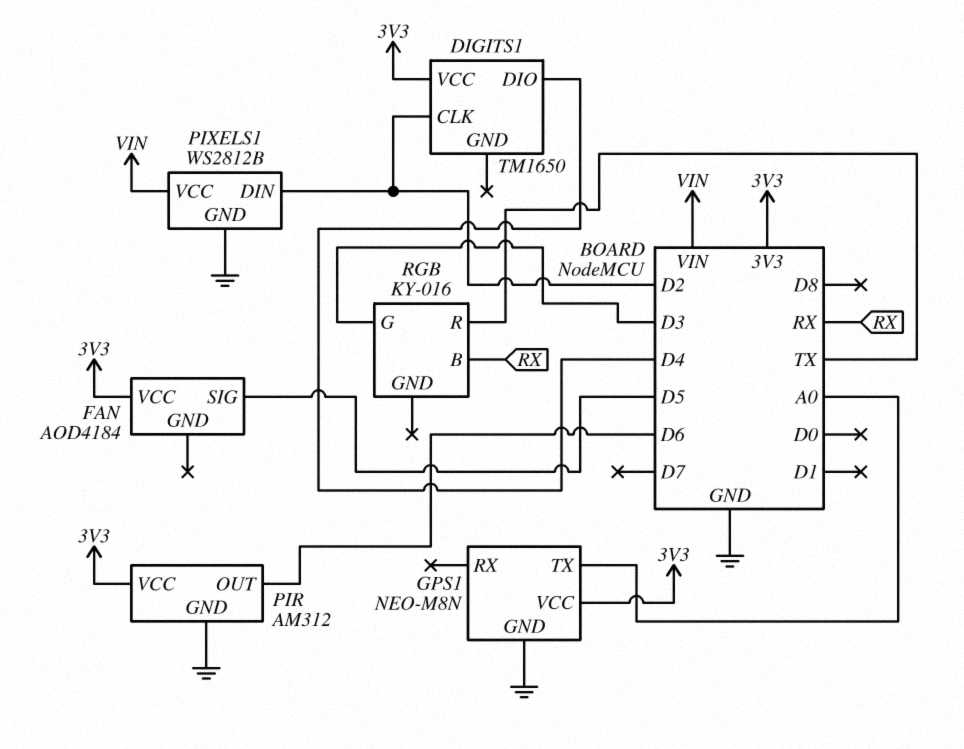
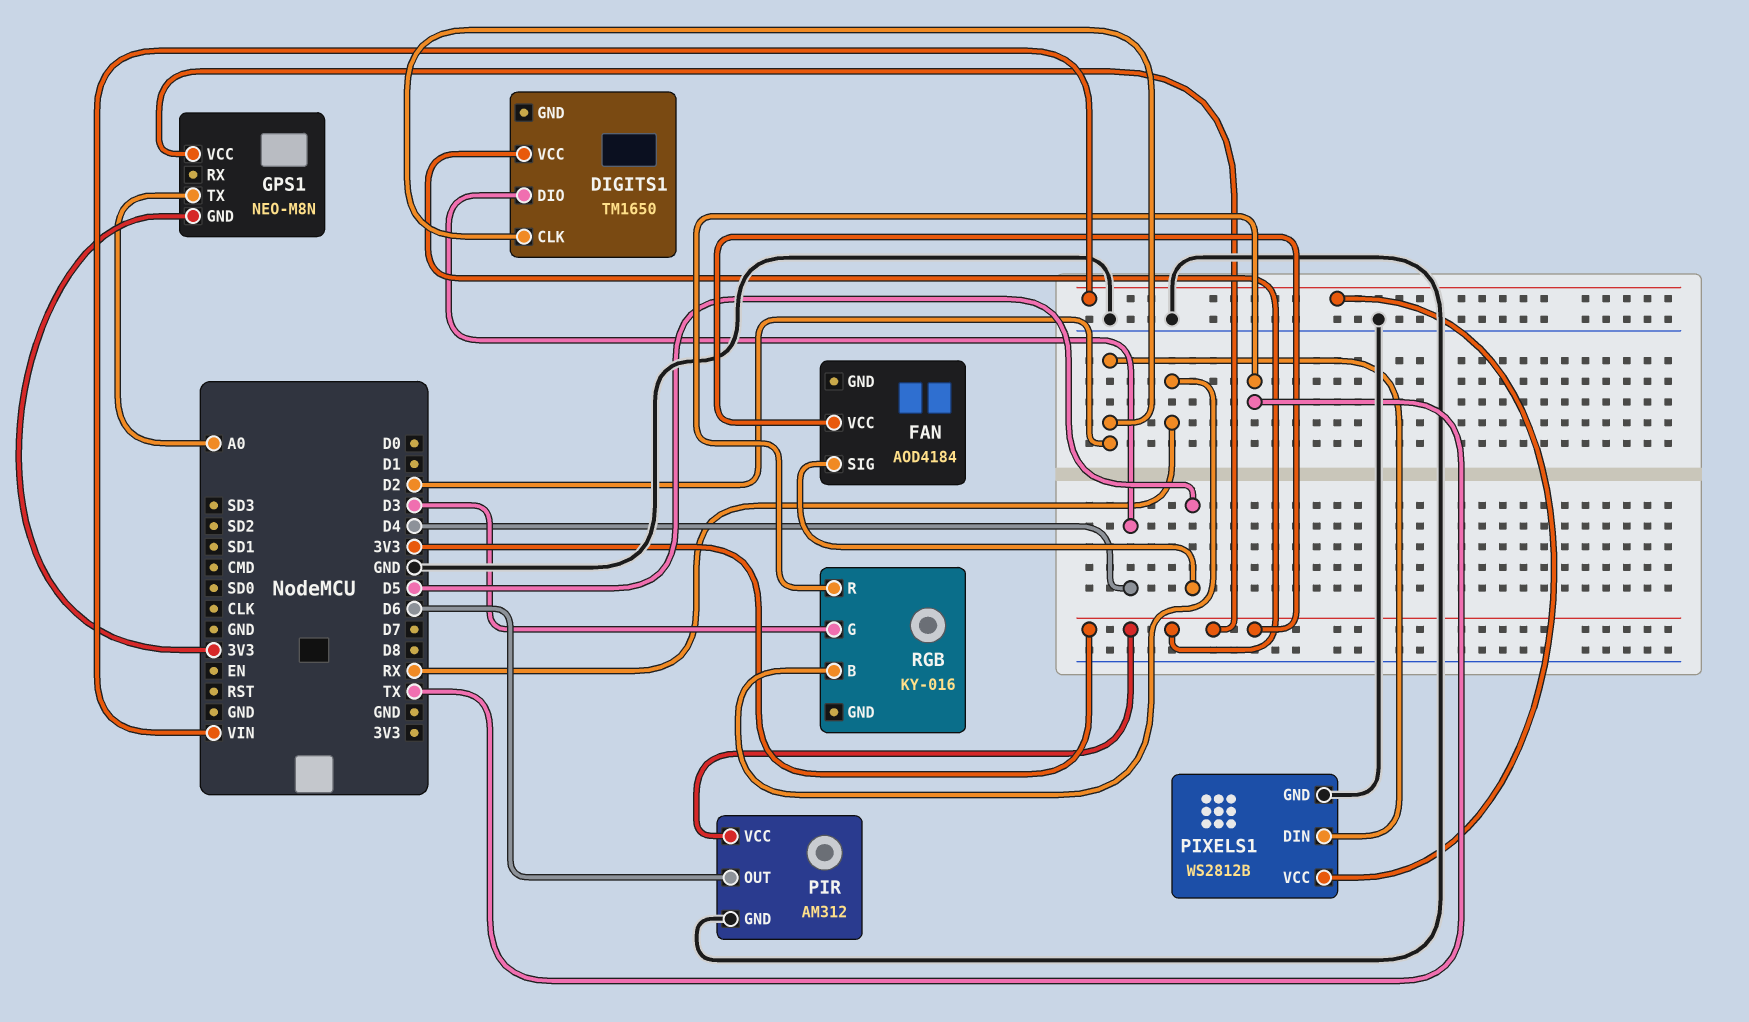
GPS1 pin GND: GND -> 3V3

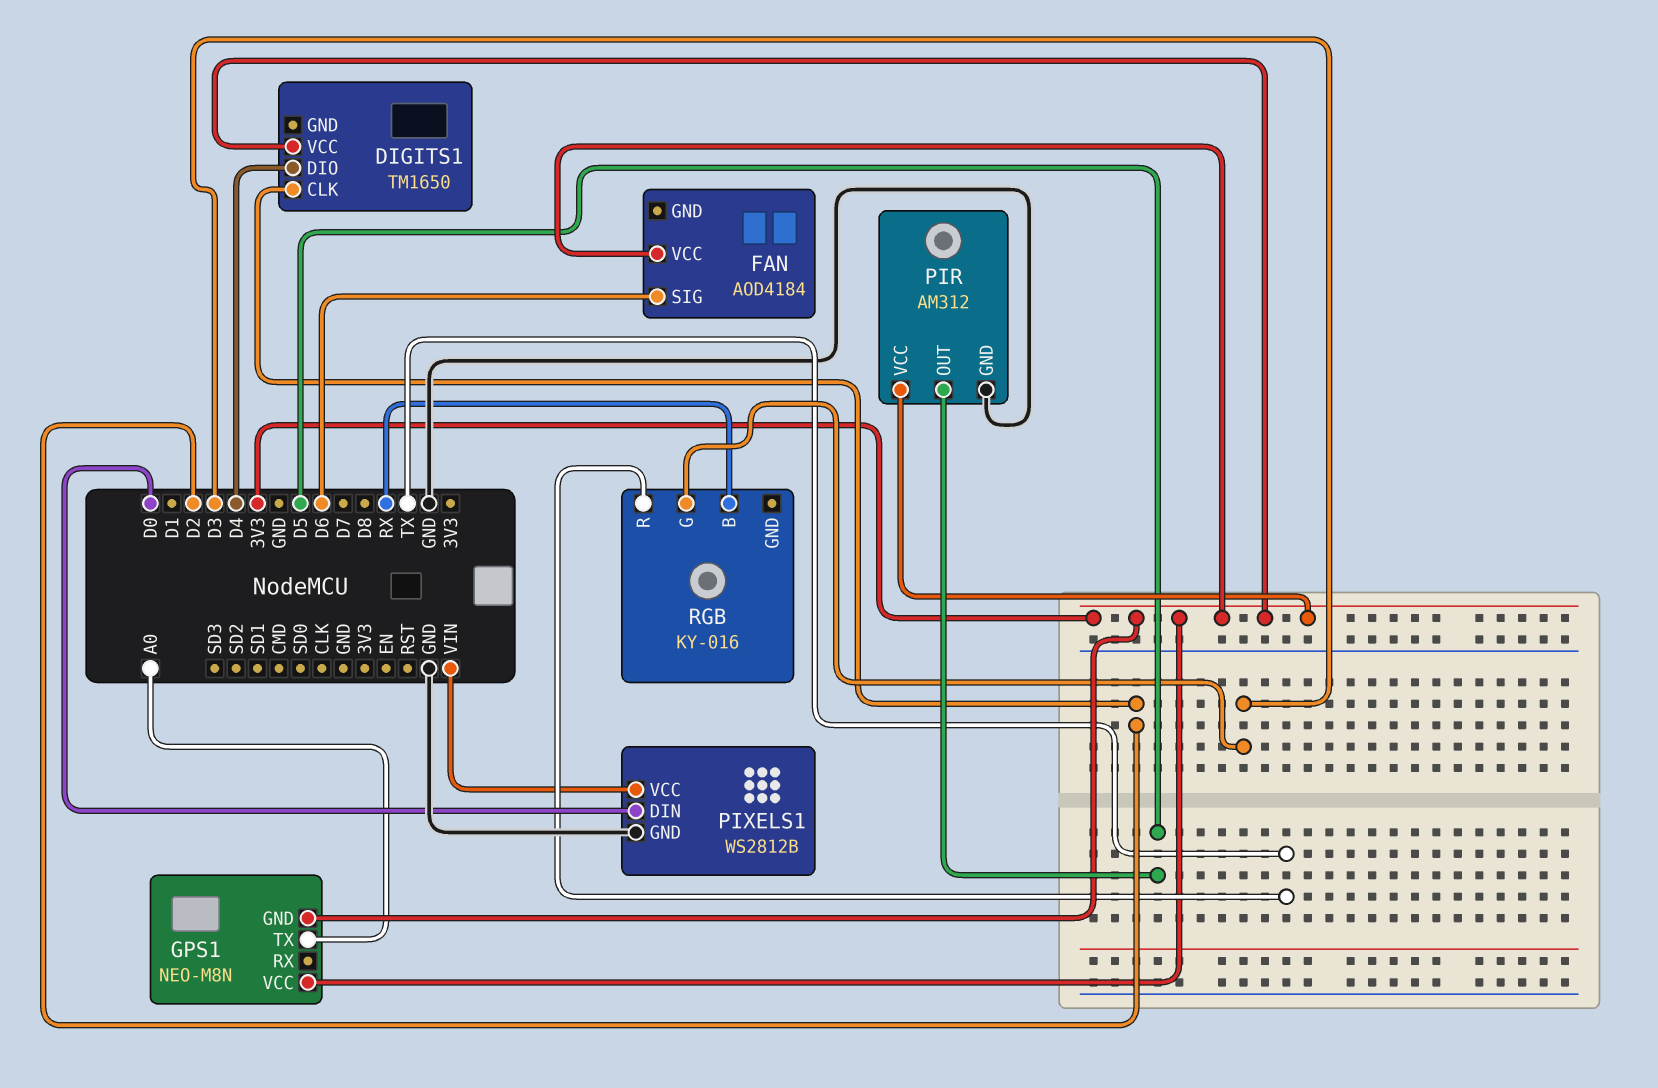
FAN pin SIG: D5 -> D6
PIR pin OUT: D6 -> D5
PIXELS1 pin DIN: D2 -> D0

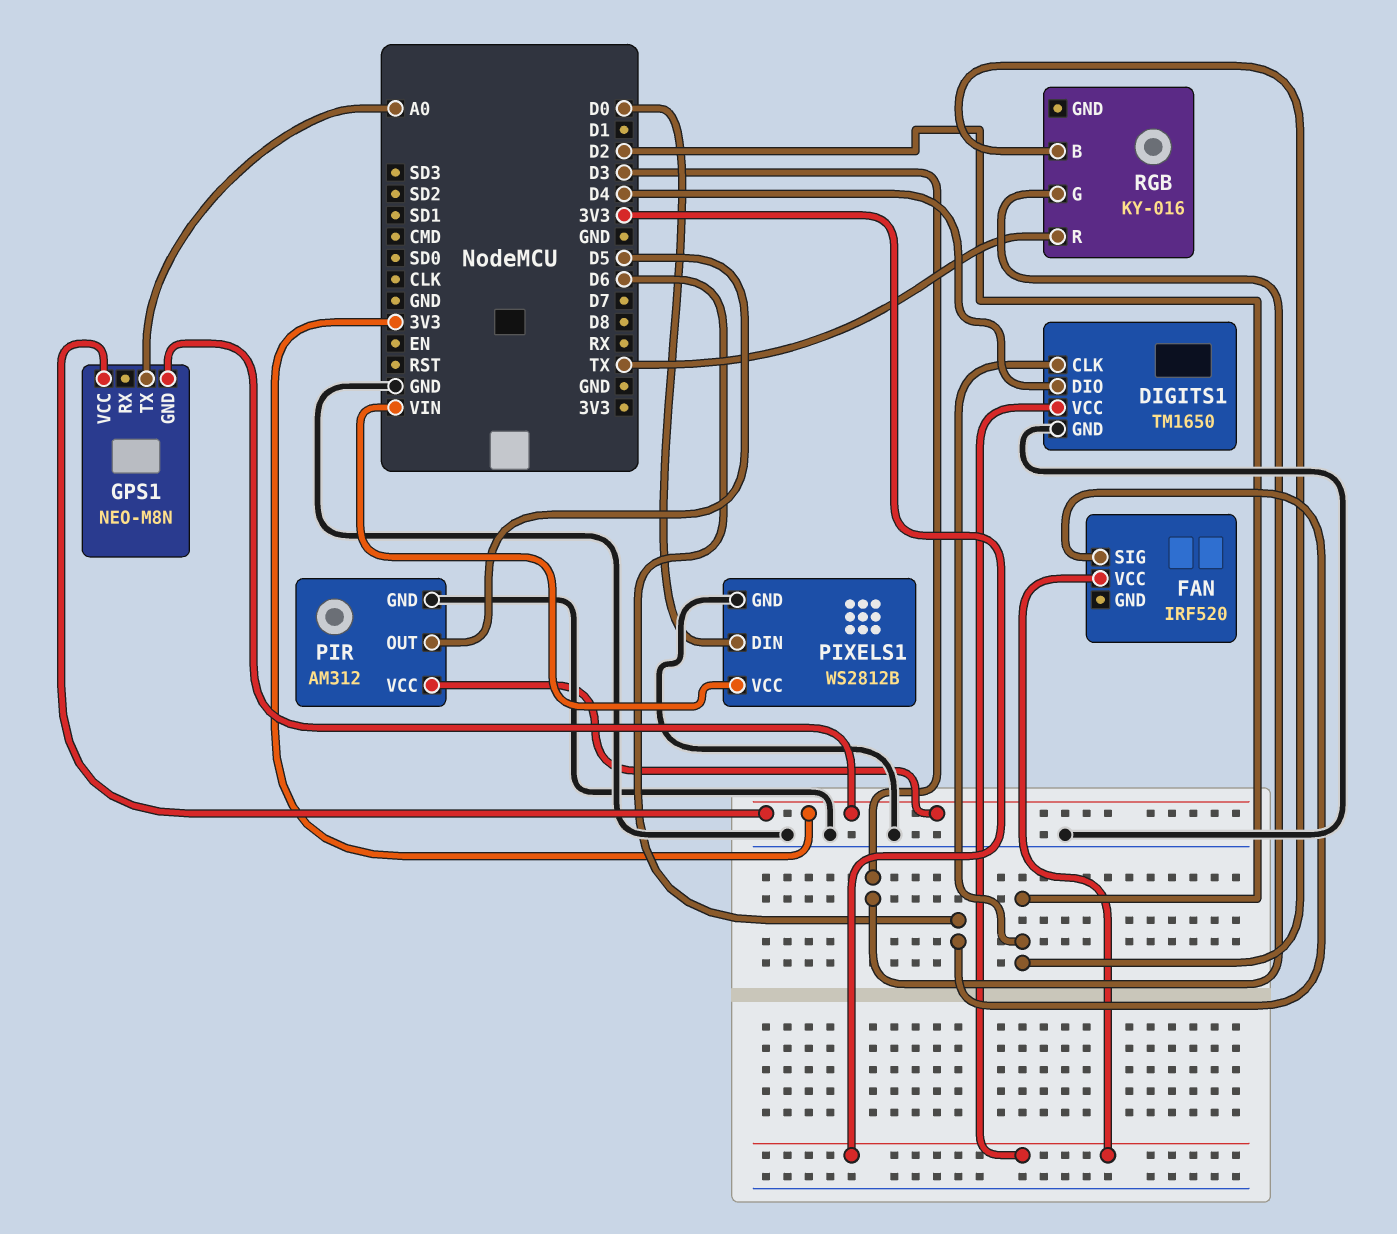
DIGITS1 pin GND: none -> GND
FAN: AOD4184 -> IRF520
RGB pin B: RX -> D2

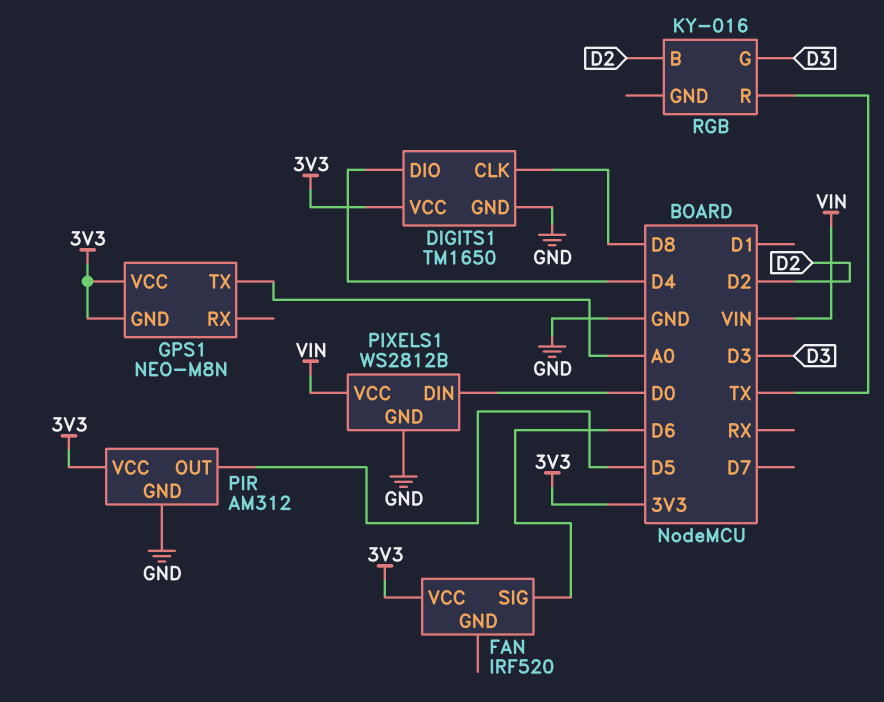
DIGITS1 pin CLK: D2 -> D8

